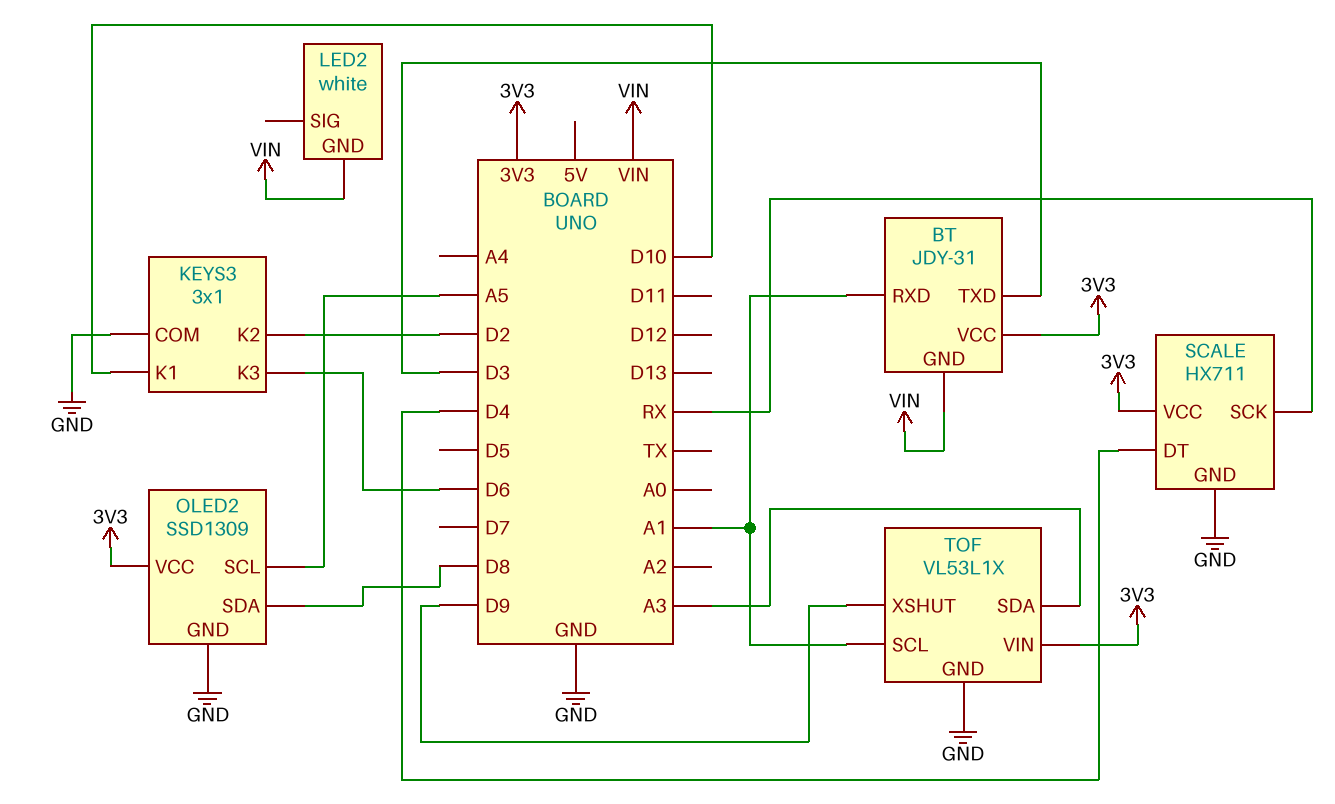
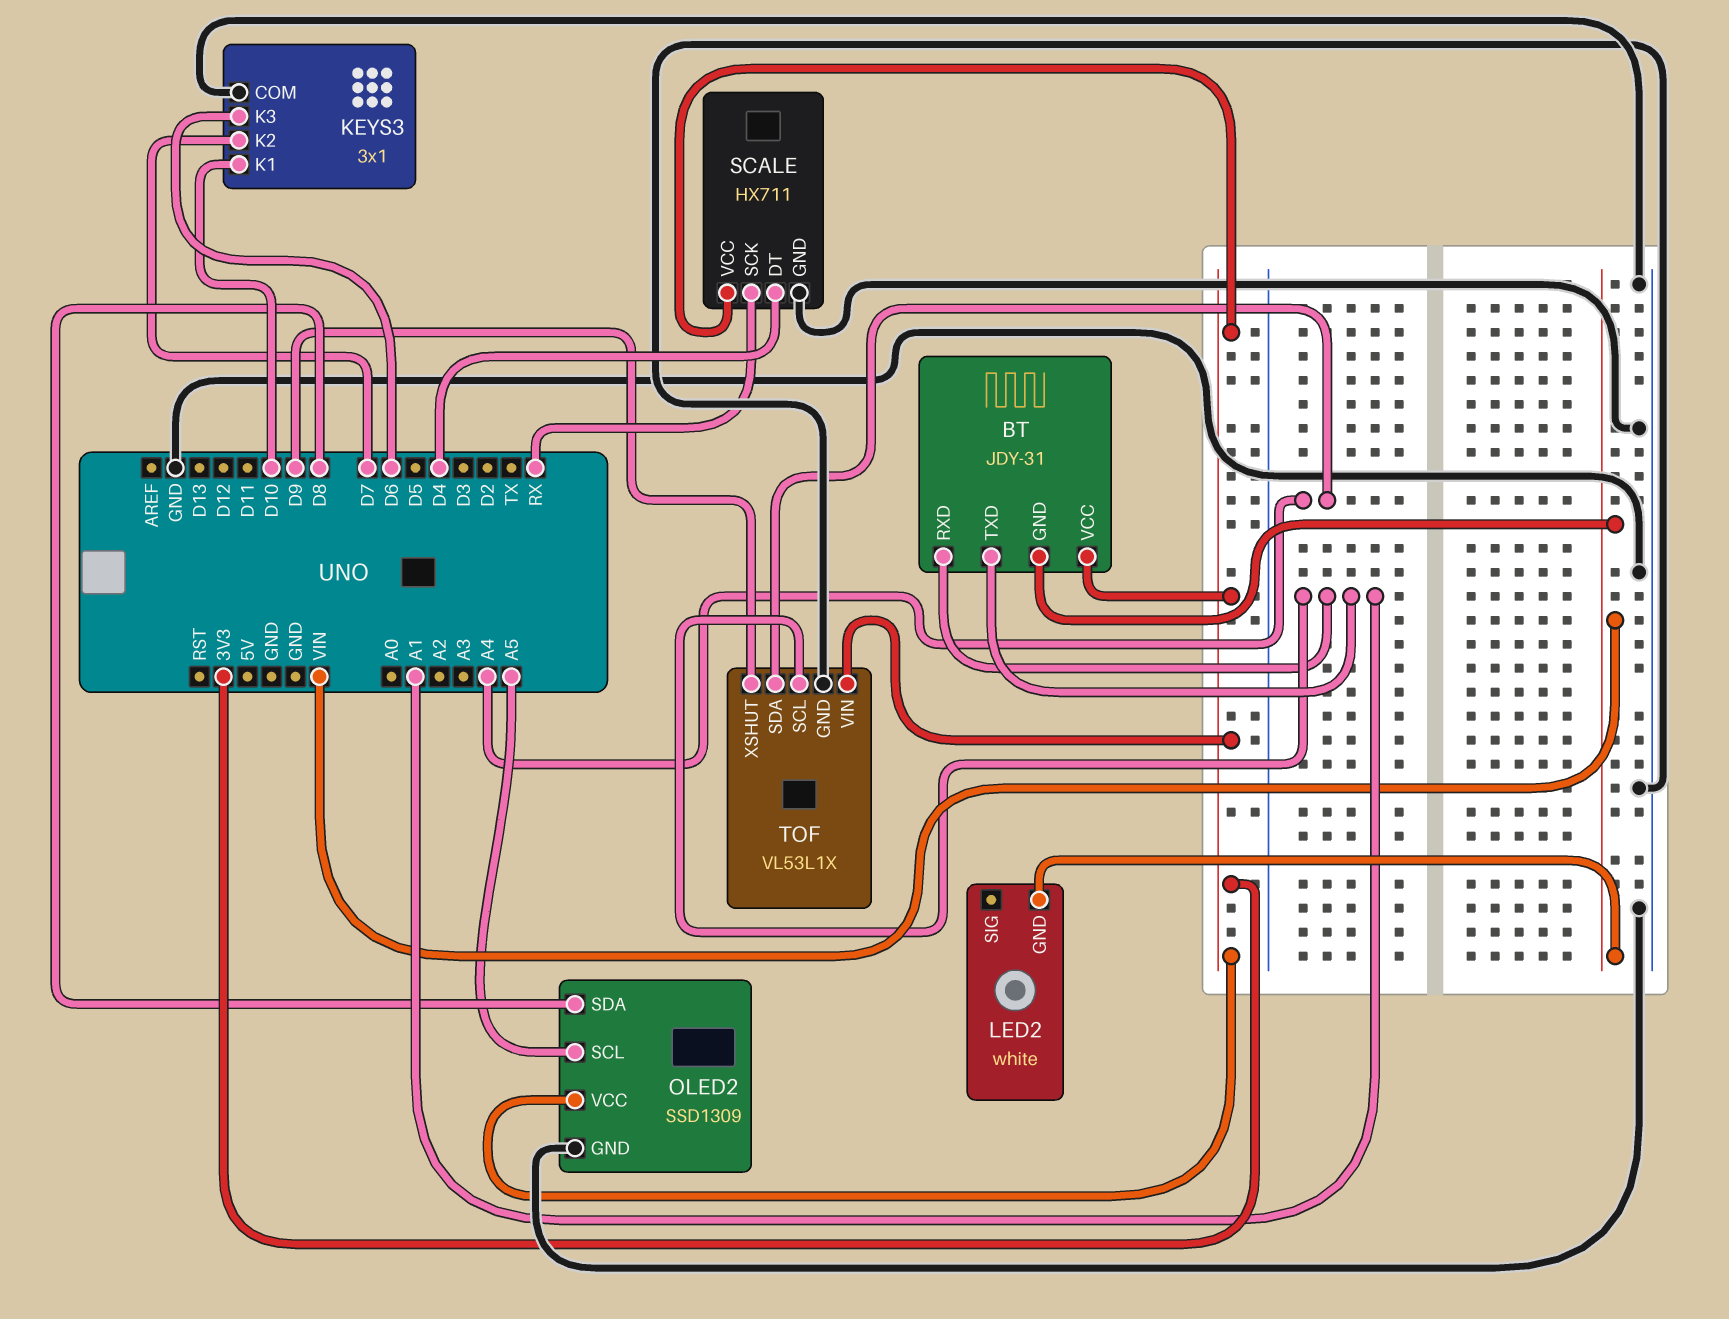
BT pin TXD: D3 -> A1
KEYS3 pin K2: D2 -> D7
TOF pin SDA: A3 -> A4

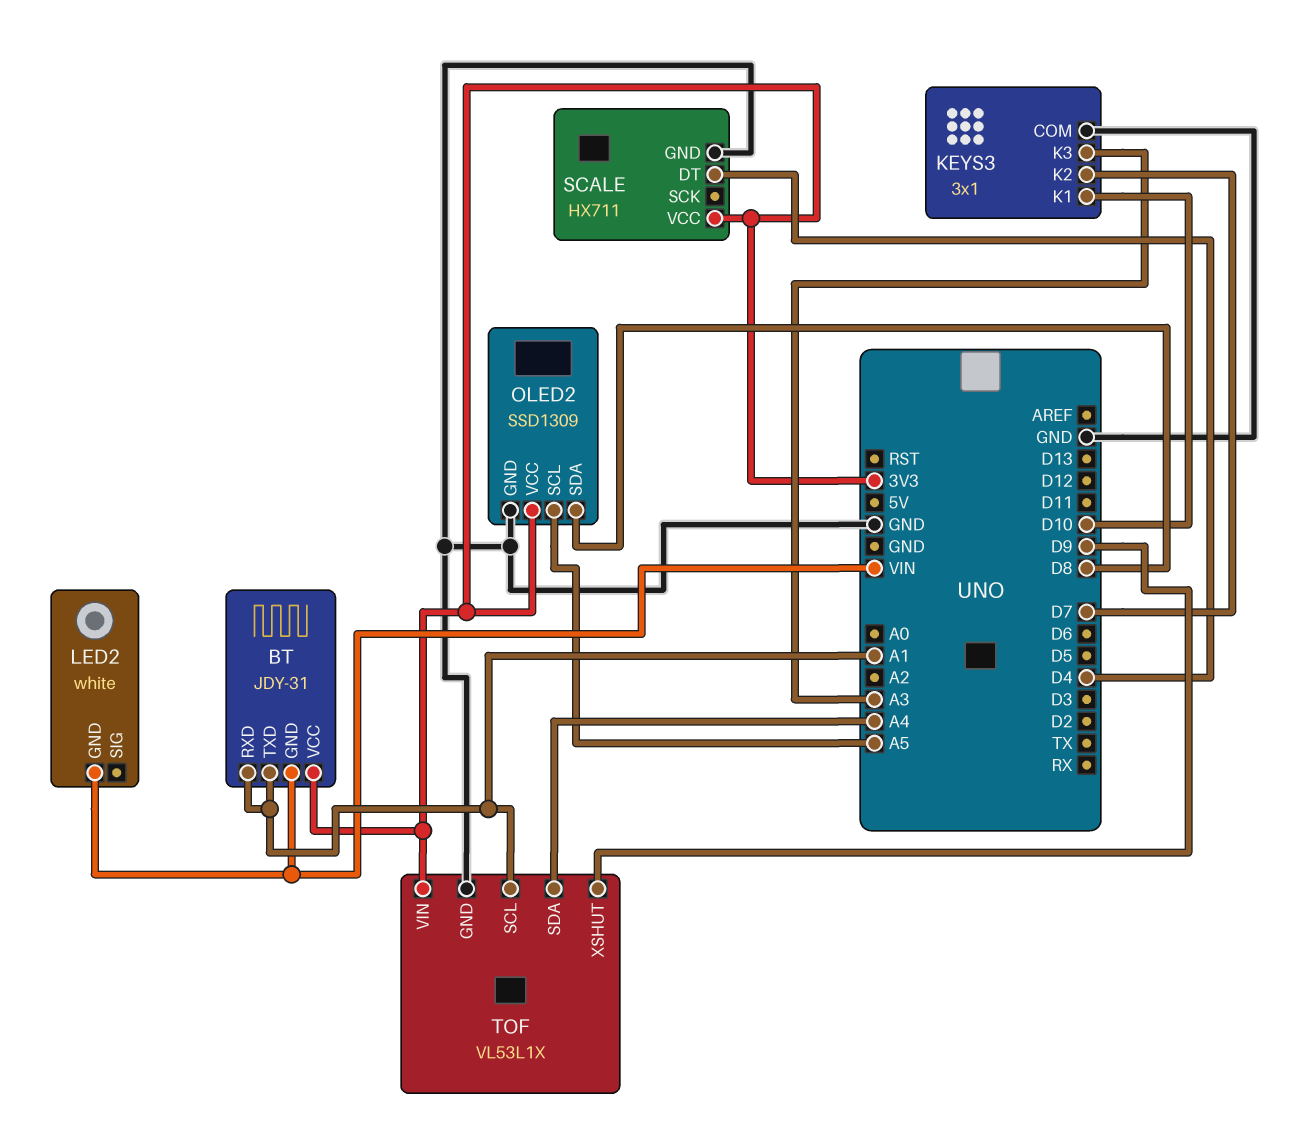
KEYS3 pin K3: D6 -> A3
SCALE pin SCK: RX -> none

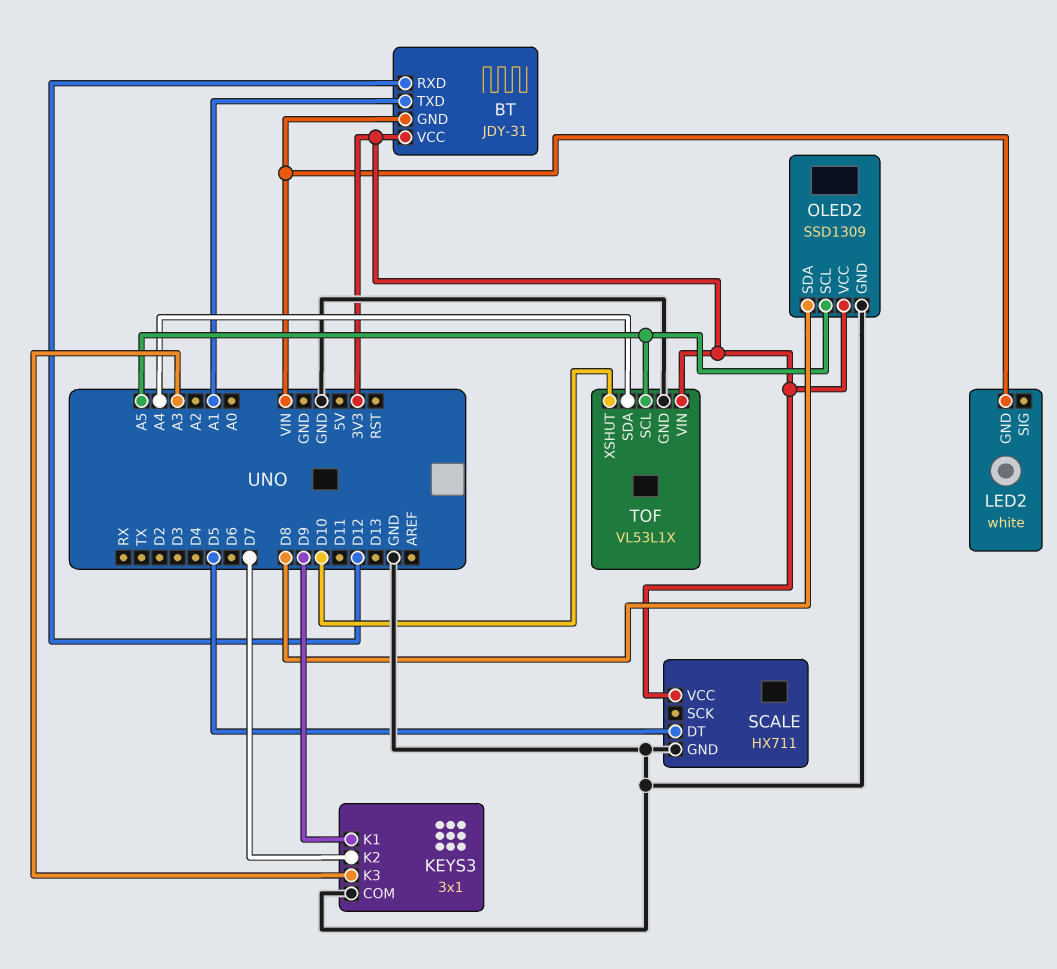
BT pin RXD: A1 -> D12
KEYS3 pin K1: D10 -> D9
SCALE pin DT: D4 -> D5
TOF pin SCL: A1 -> A5
TOF pin XSHUT: D9 -> D10

